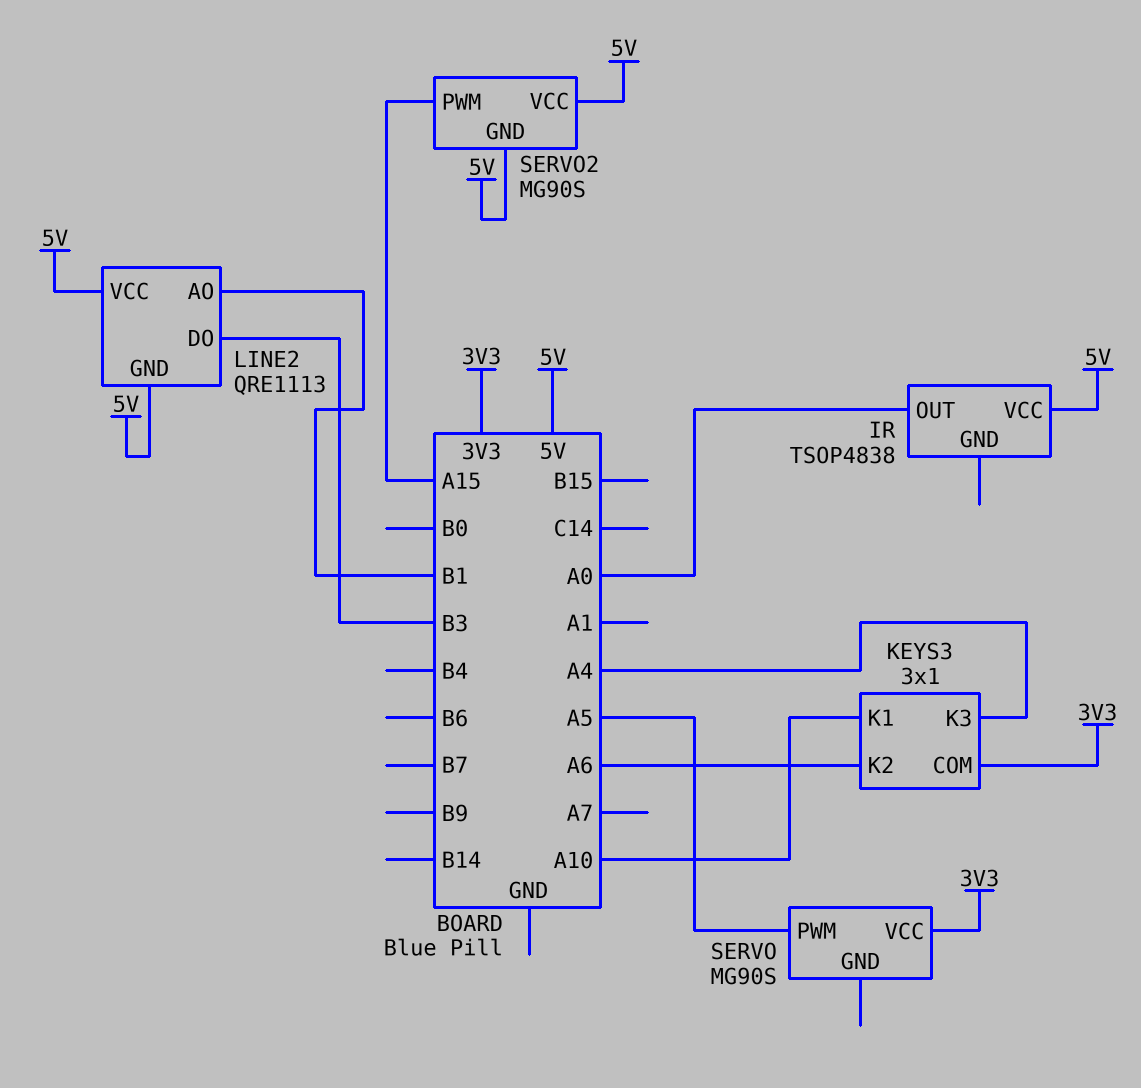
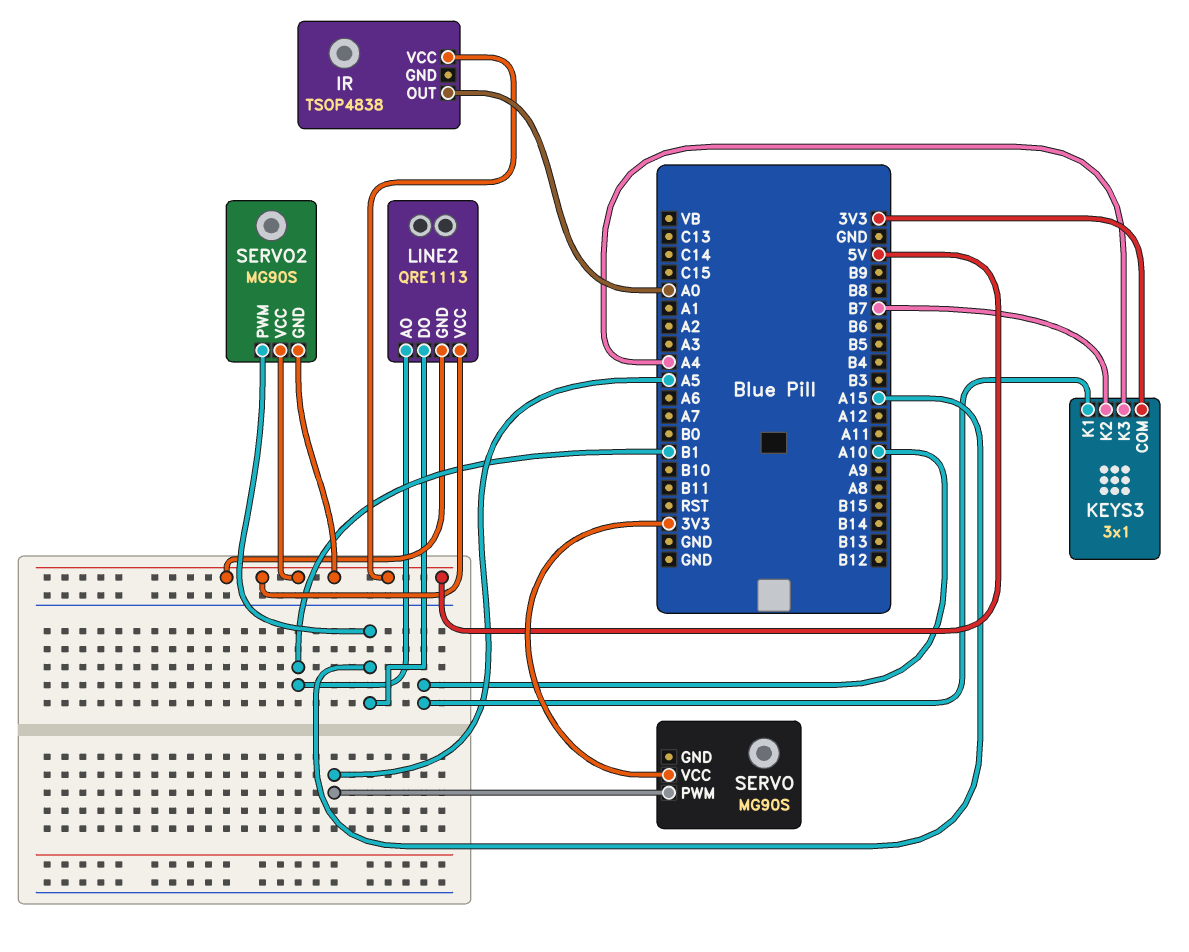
KEYS3 pin K2: A6 -> B7
LINE2 pin DO: B3 -> A15

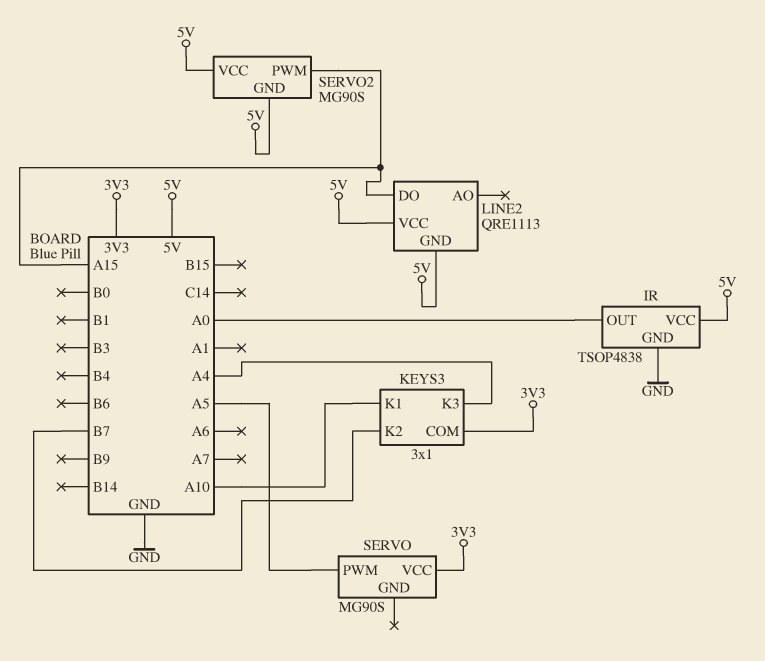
IR pin GND: none -> GND
LINE2 pin AO: B1 -> none

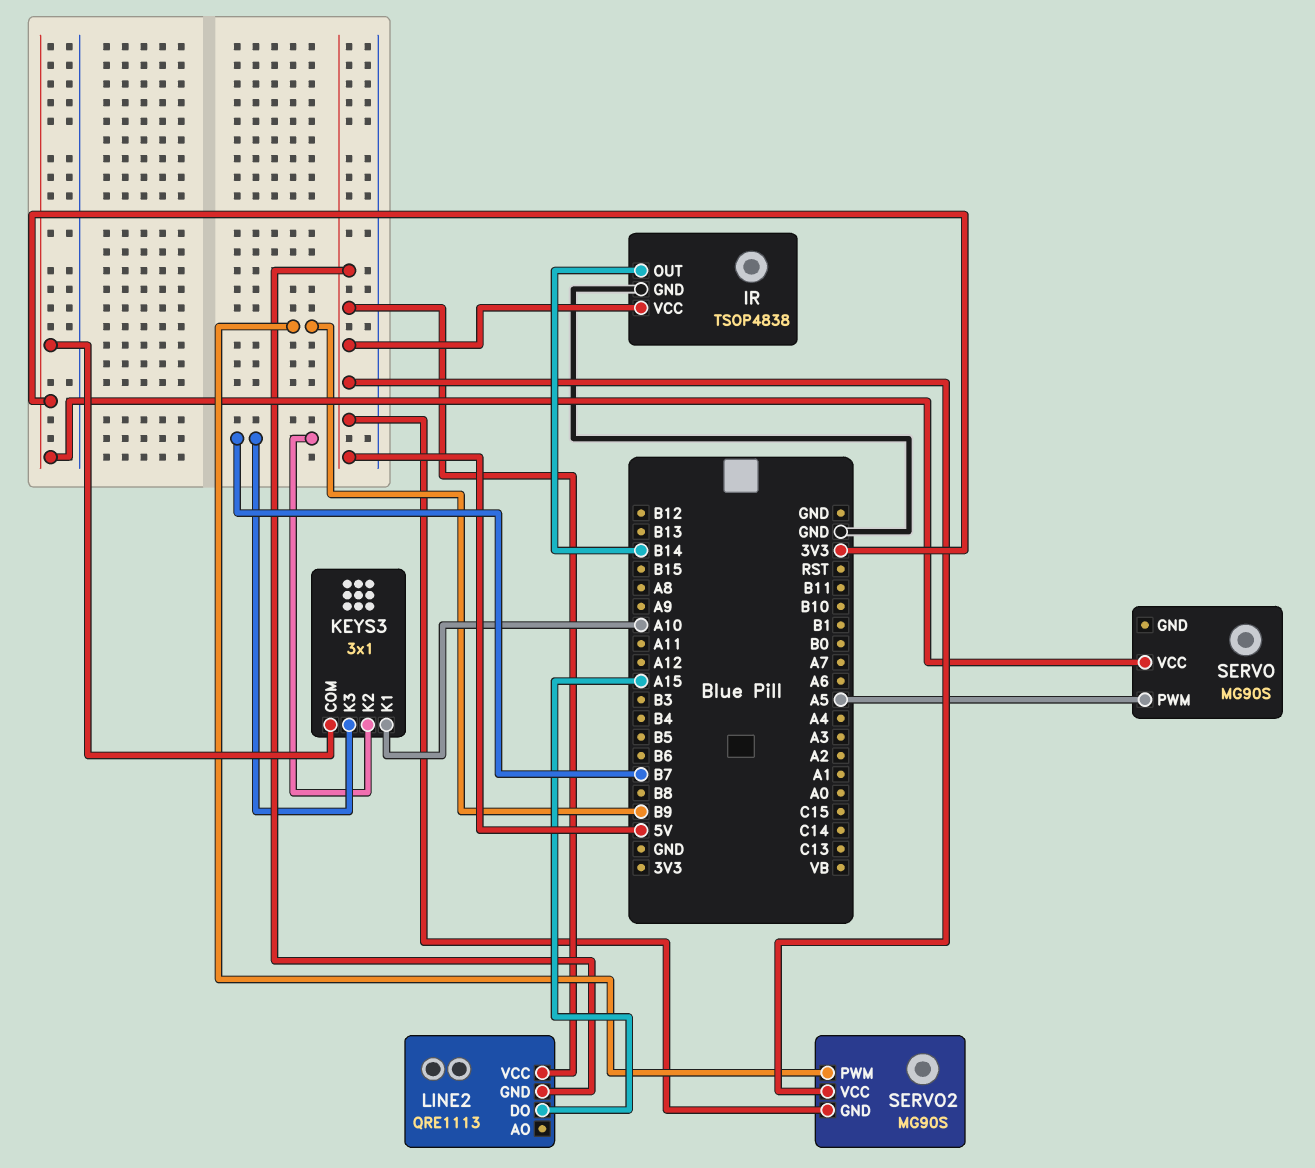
IR pin OUT: A0 -> B14
KEYS3 pin K3: A4 -> B7
SERVO2 pin PWM: A15 -> B9

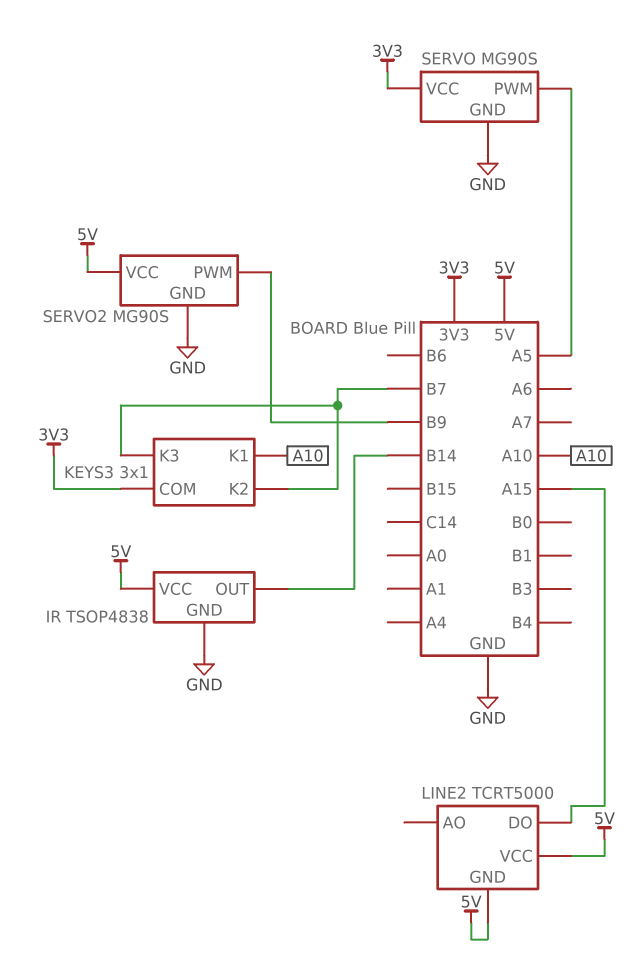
LINE2: QRE1113 -> TCRT5000
SERVO pin GND: none -> GND
SERVO2 pin GND: 5V -> GND

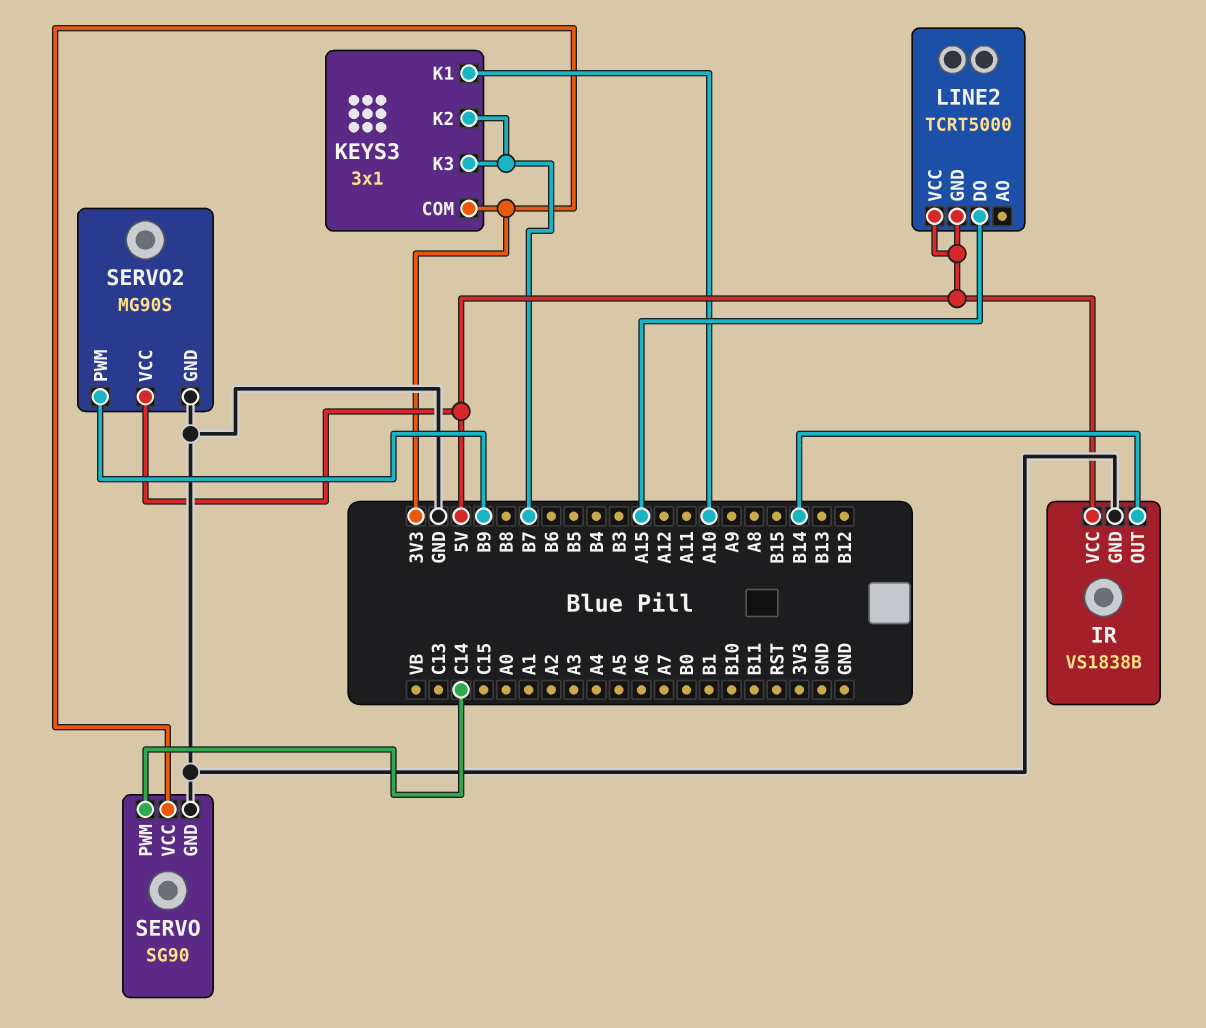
IR: TSOP4838 -> VS1838B
SERVO: MG90S -> SG90
SERVO pin PWM: A5 -> C14

